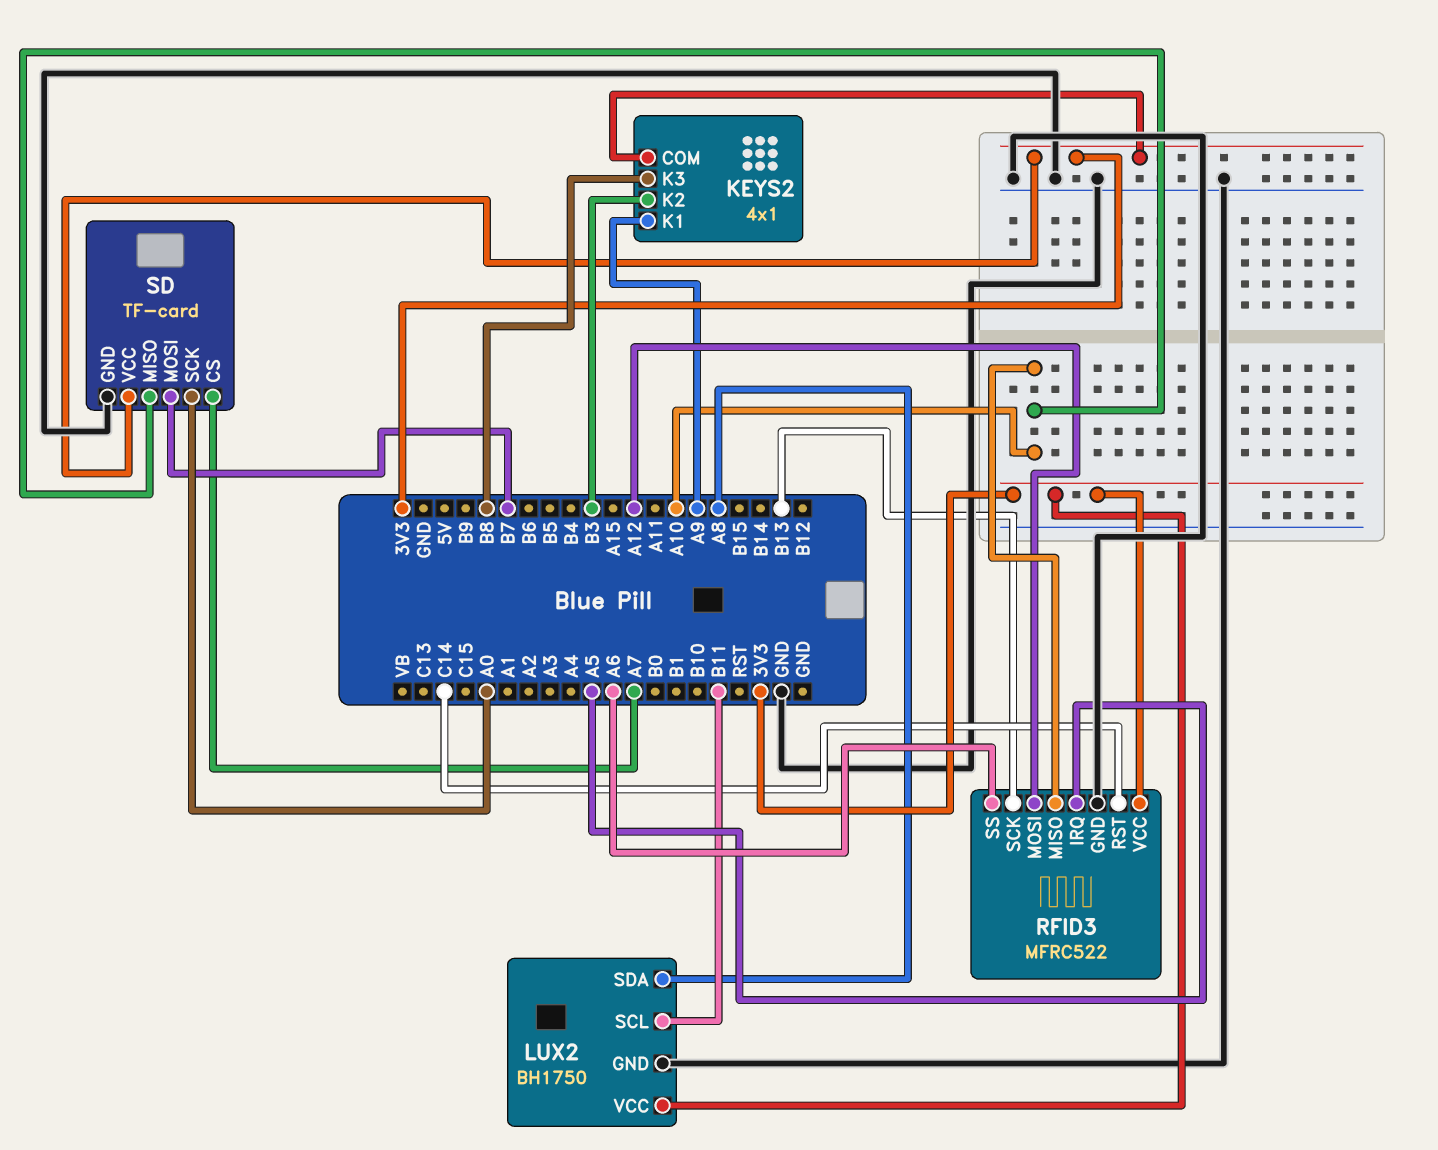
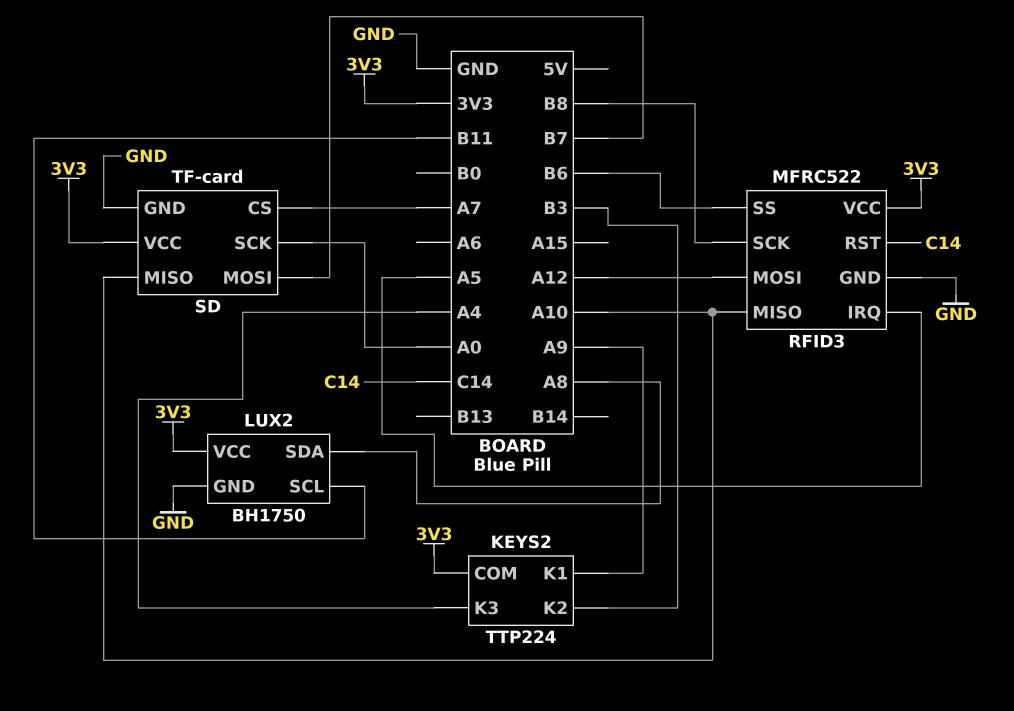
KEYS2: 4x1 -> TTP224
KEYS2 pin K3: B8 -> A4
RFID3 pin SCK: B13 -> B8
RFID3 pin SS: A6 -> B6

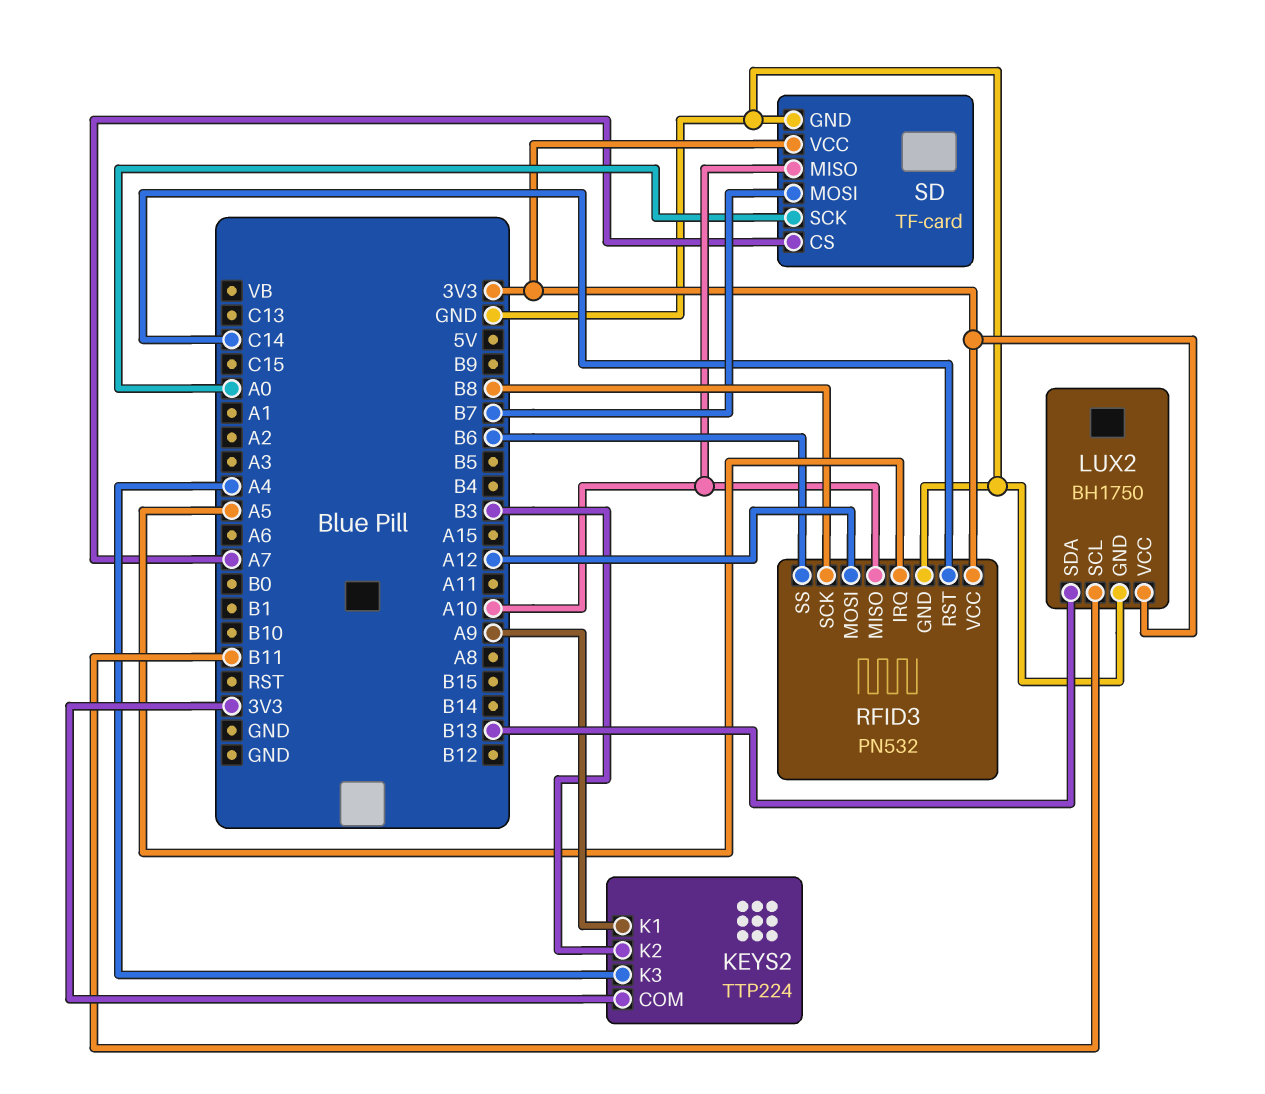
LUX2 pin SDA: A8 -> B13
RFID3: MFRC522 -> PN532

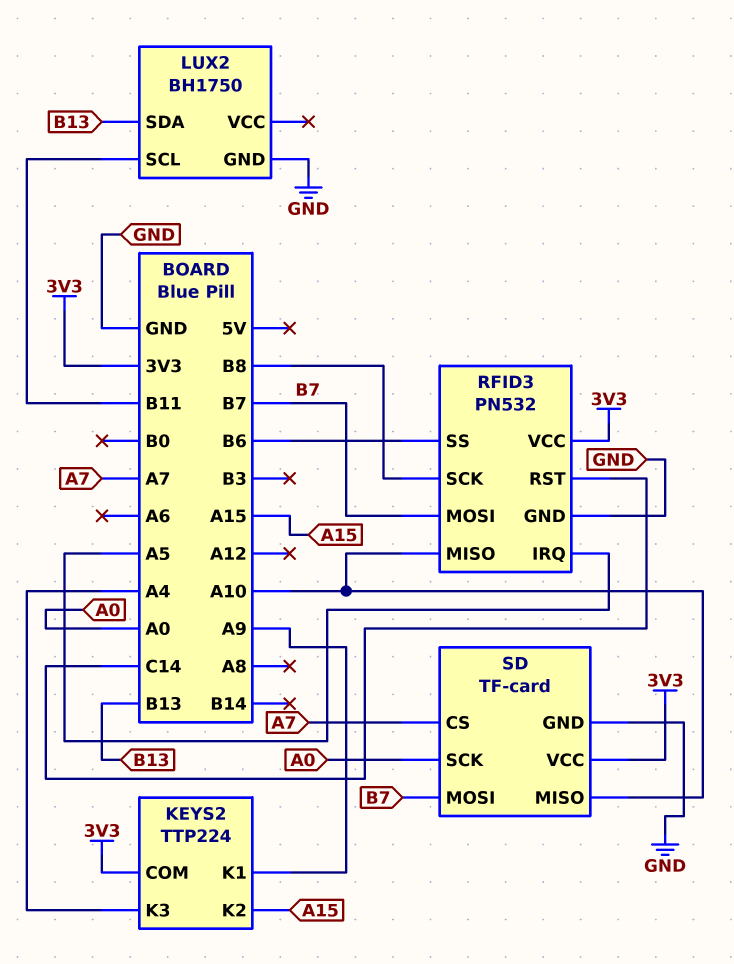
KEYS2 pin K2: B3 -> A15
LUX2 pin VCC: 3V3 -> none
RFID3 pin MOSI: A12 -> B7

